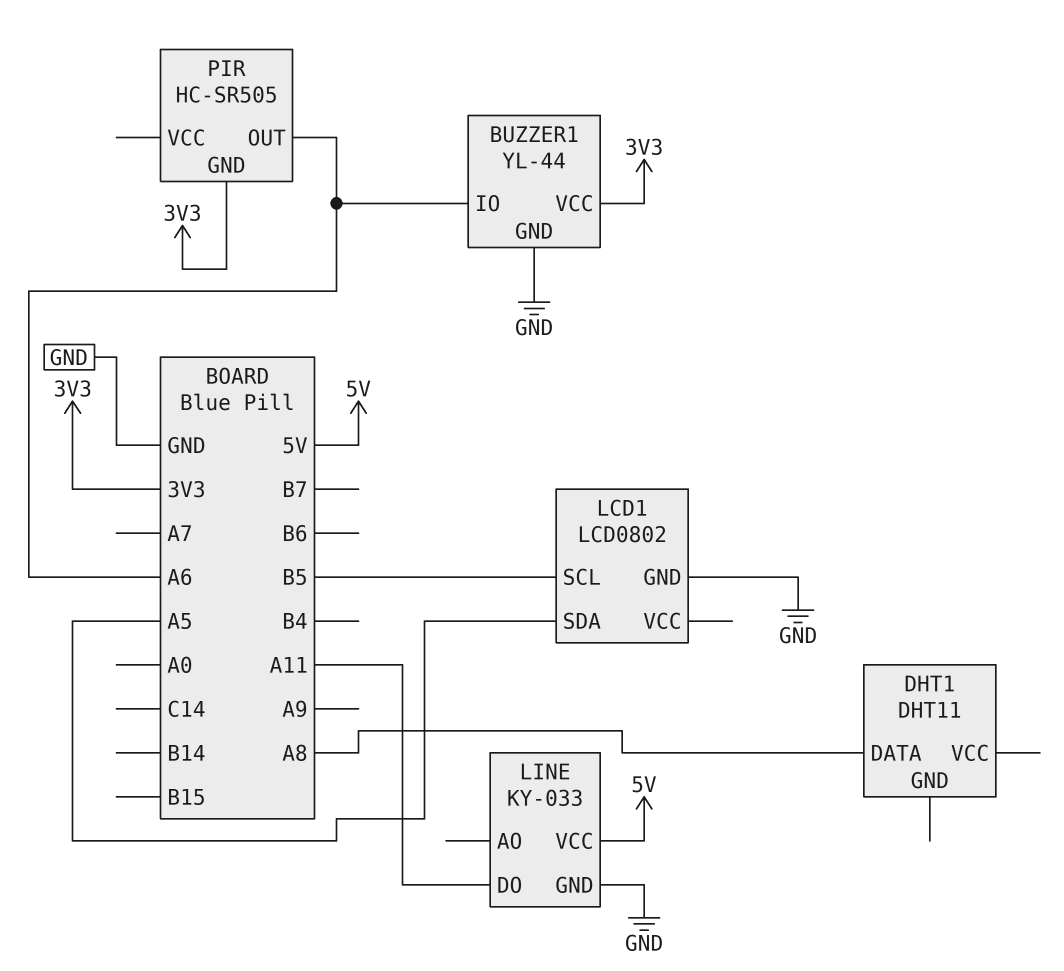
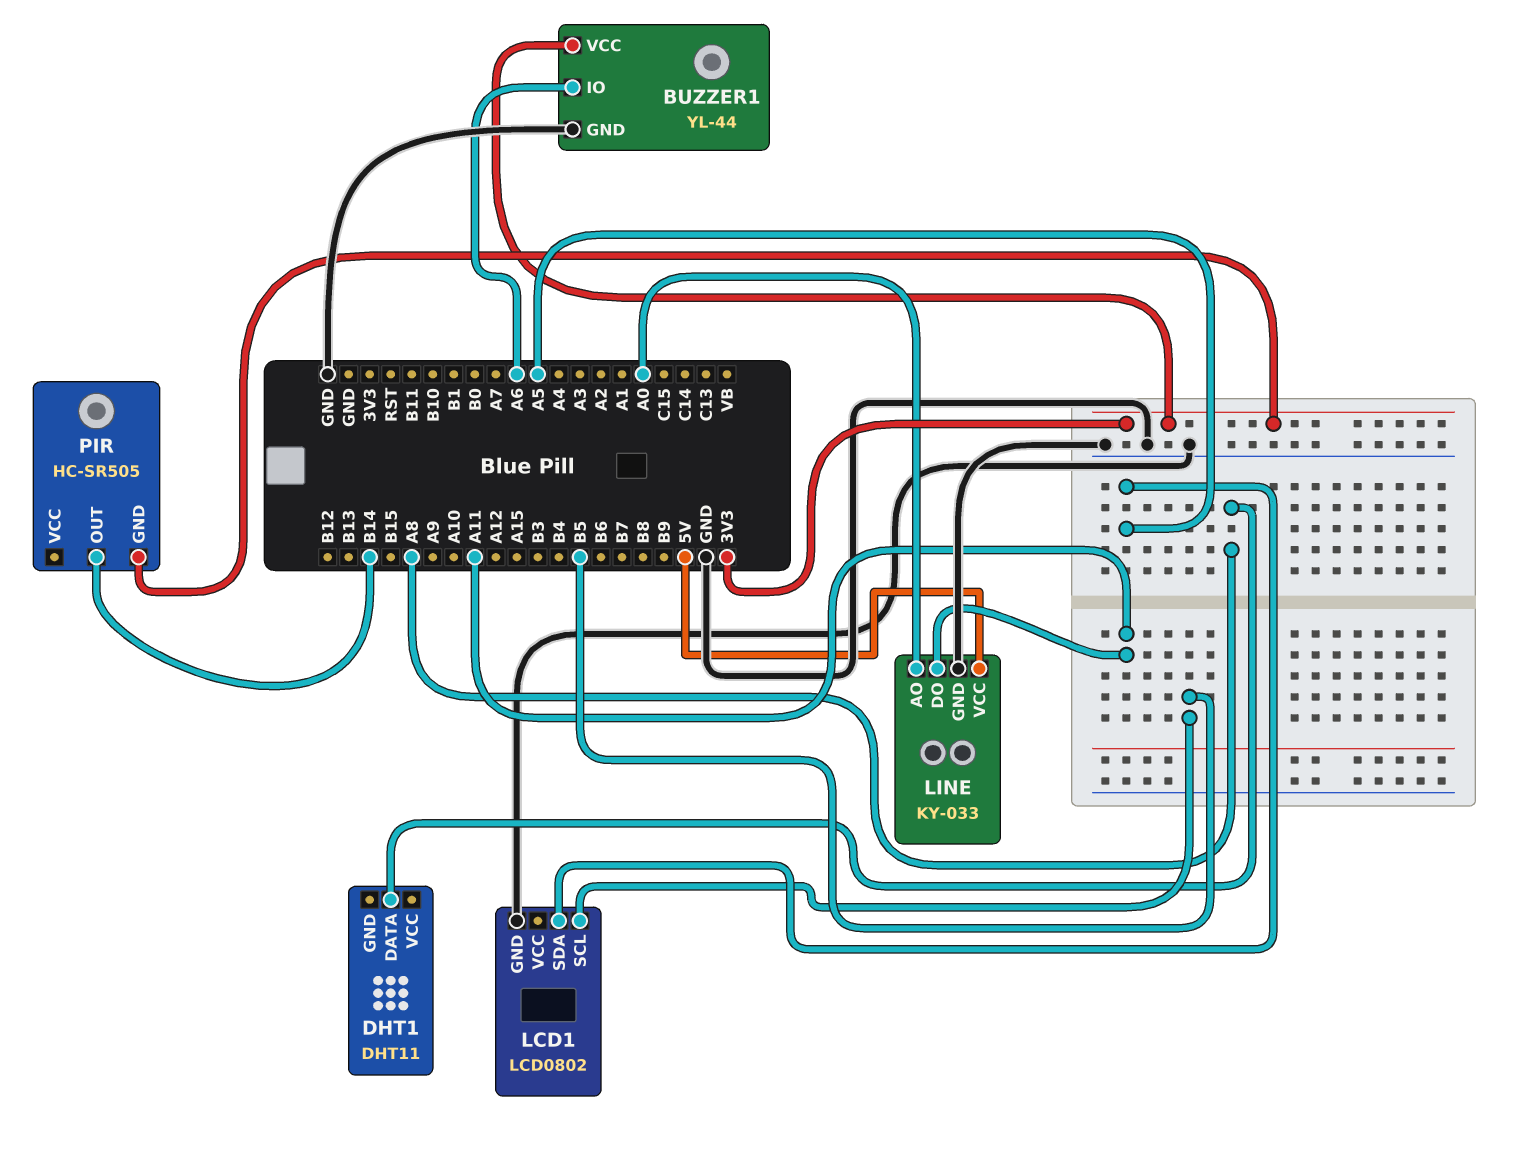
LINE pin AO: none -> A0
PIR pin OUT: A6 -> B14

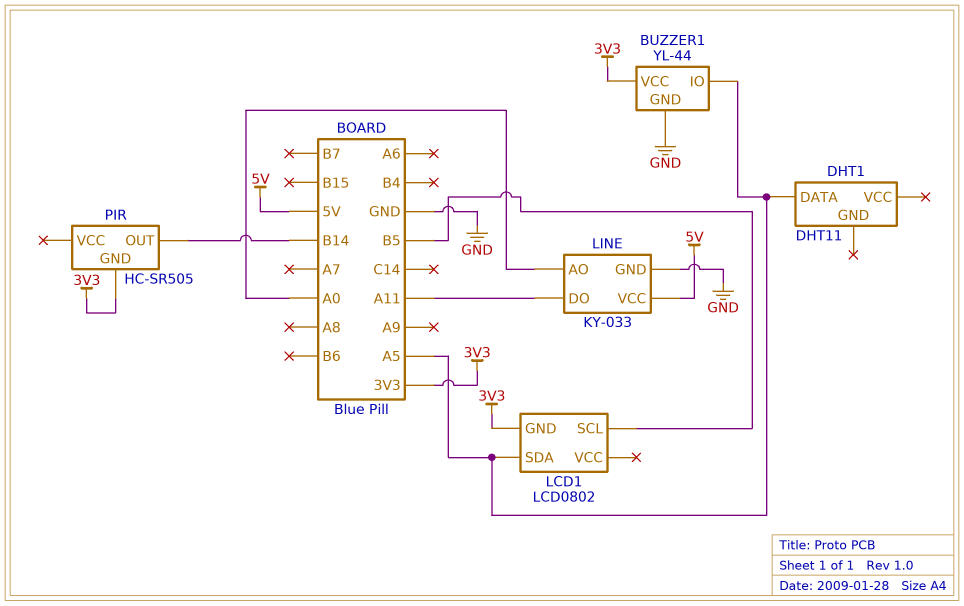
BUZZER1 pin IO: A6 -> A5
DHT1 pin DATA: A8 -> A5
LCD1 pin GND: GND -> 3V3

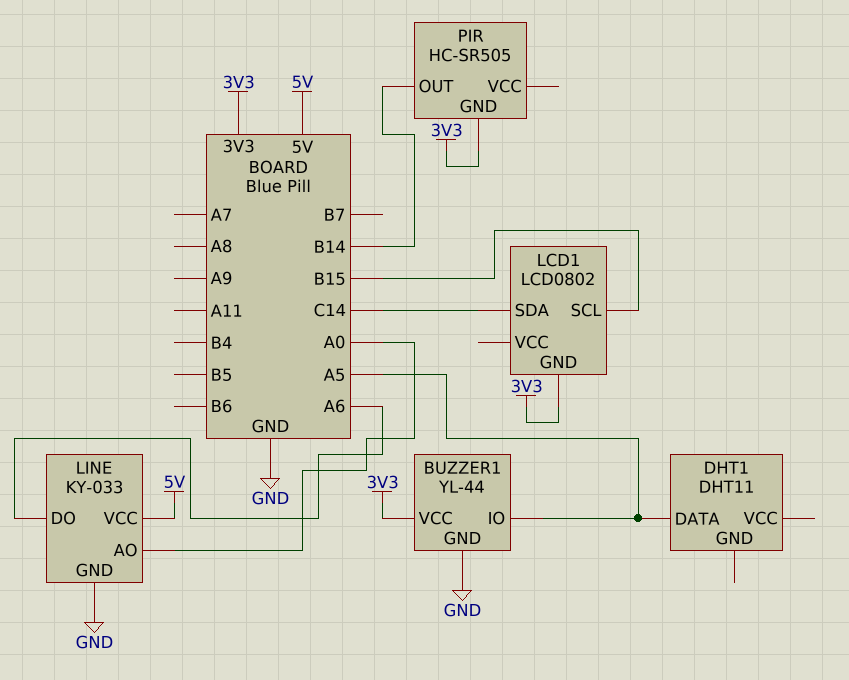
LCD1 pin SCL: B5 -> B15
LCD1 pin SDA: A5 -> C14
LINE pin DO: A11 -> A6

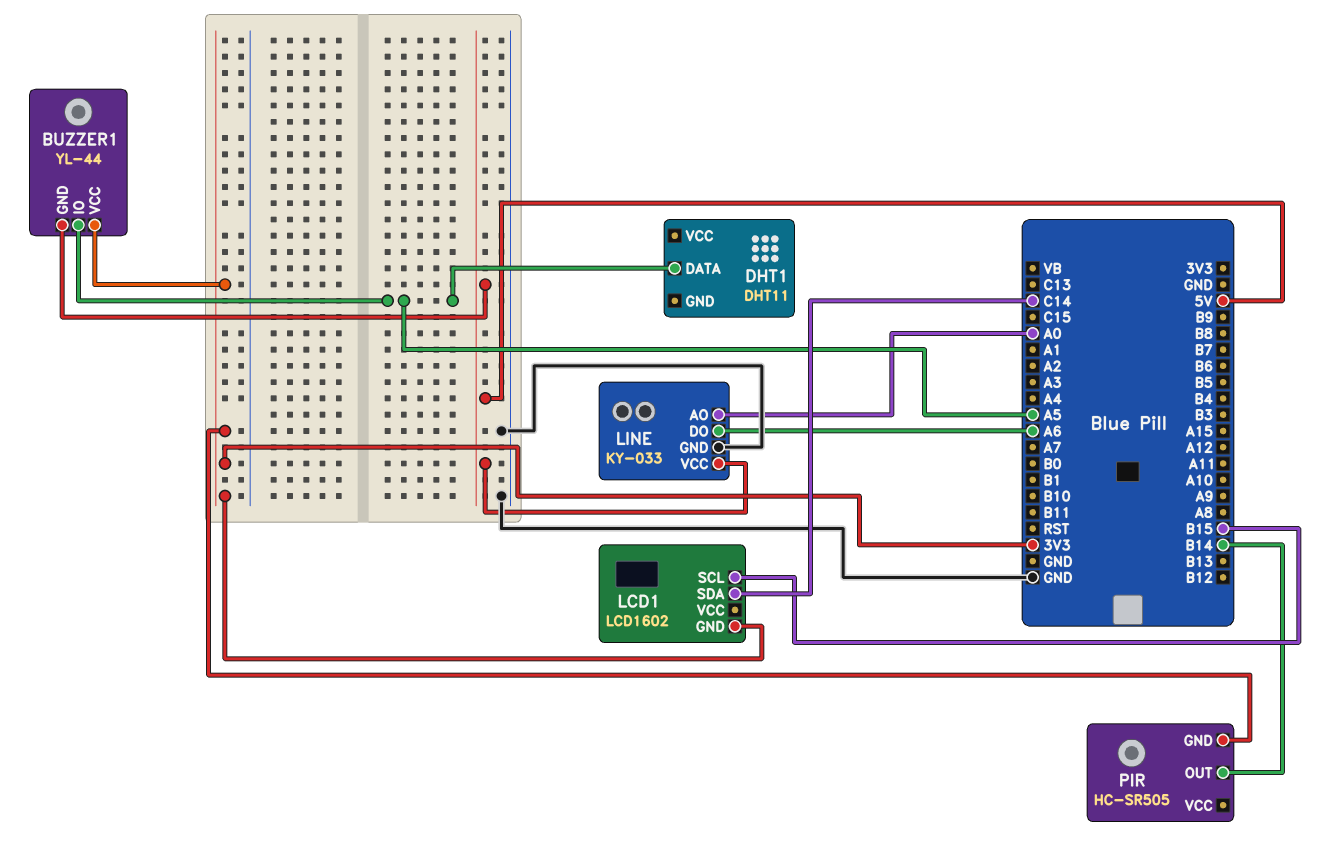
BUZZER1 pin GND: GND -> 5V
LCD1: LCD0802 -> LCD1602

